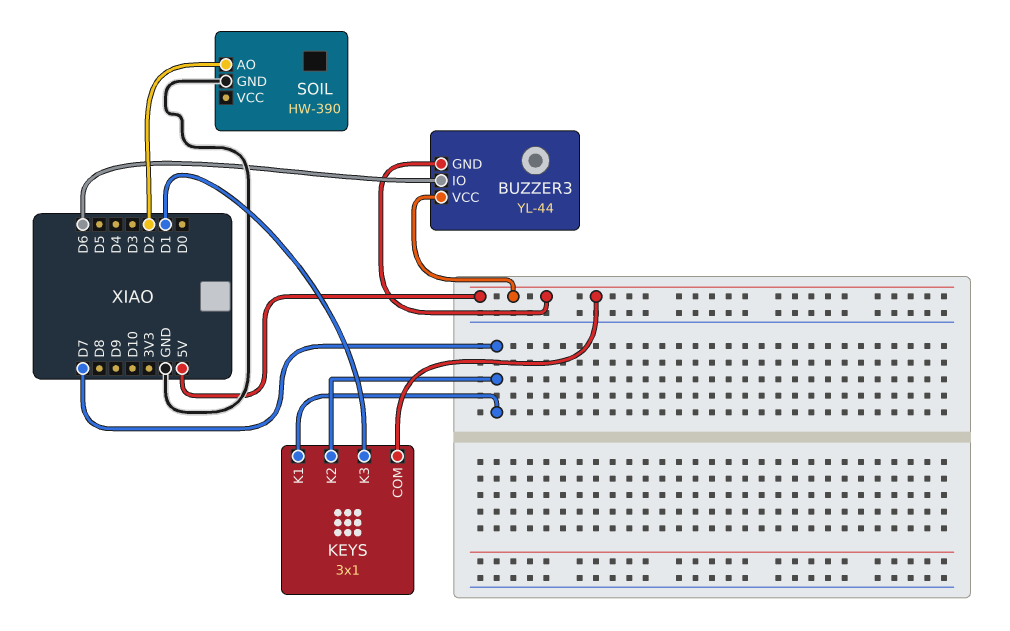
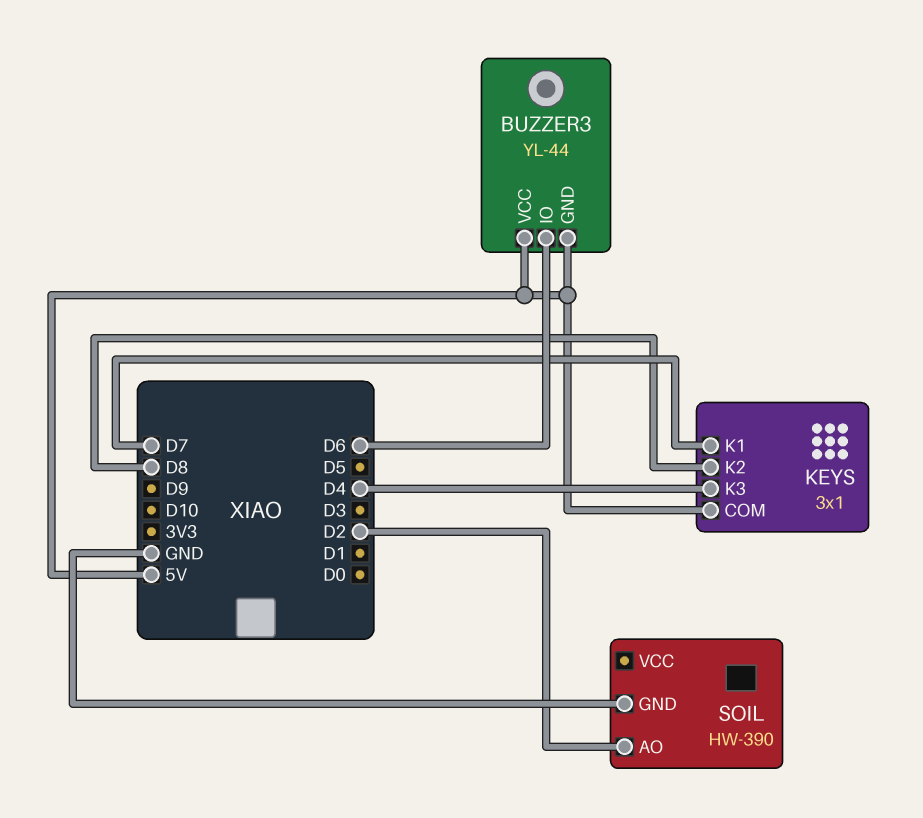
KEYS pin K2: D7 -> D8
KEYS pin K3: D1 -> D4

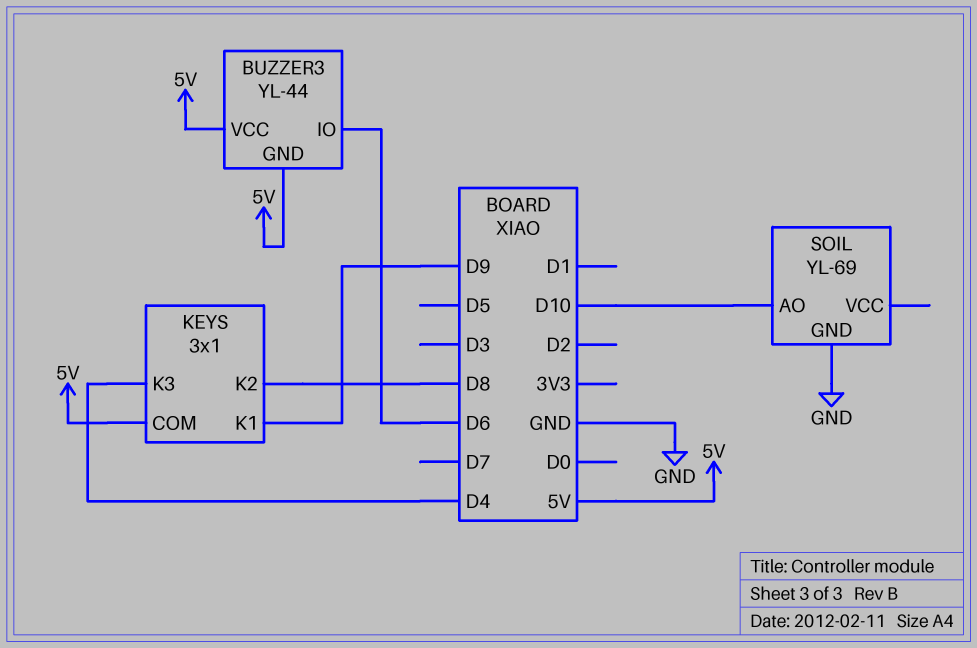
KEYS pin K1: D7 -> D9
SOIL: HW-390 -> YL-69
SOIL pin AO: D2 -> D10

